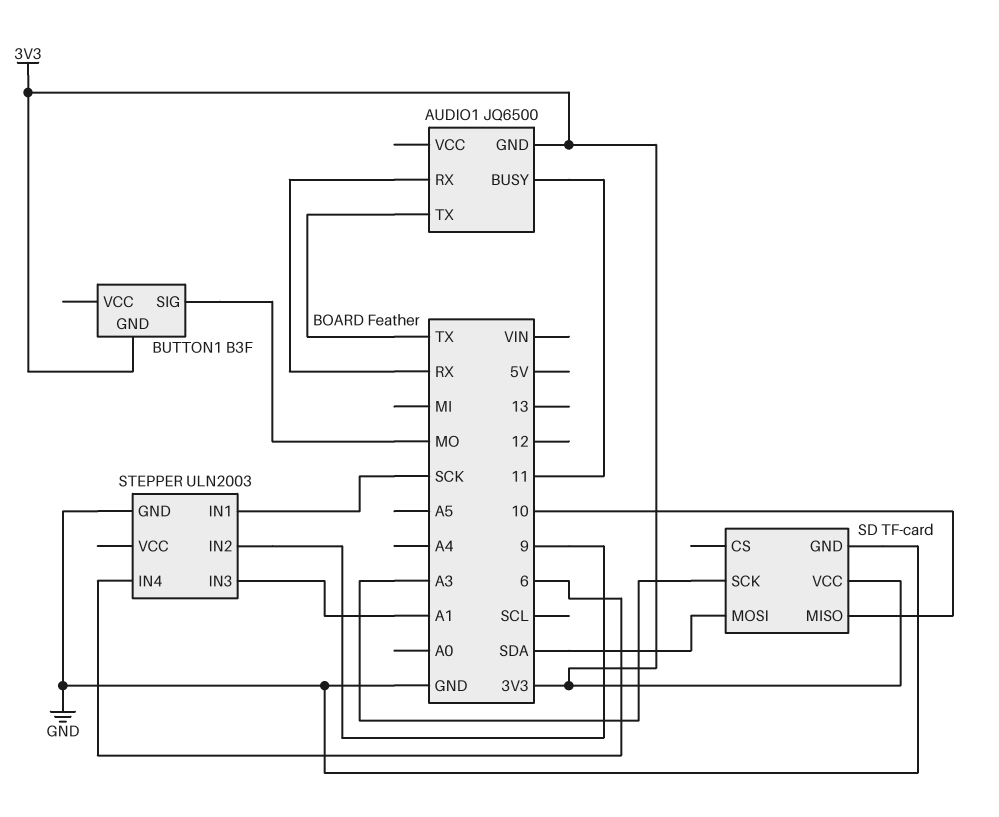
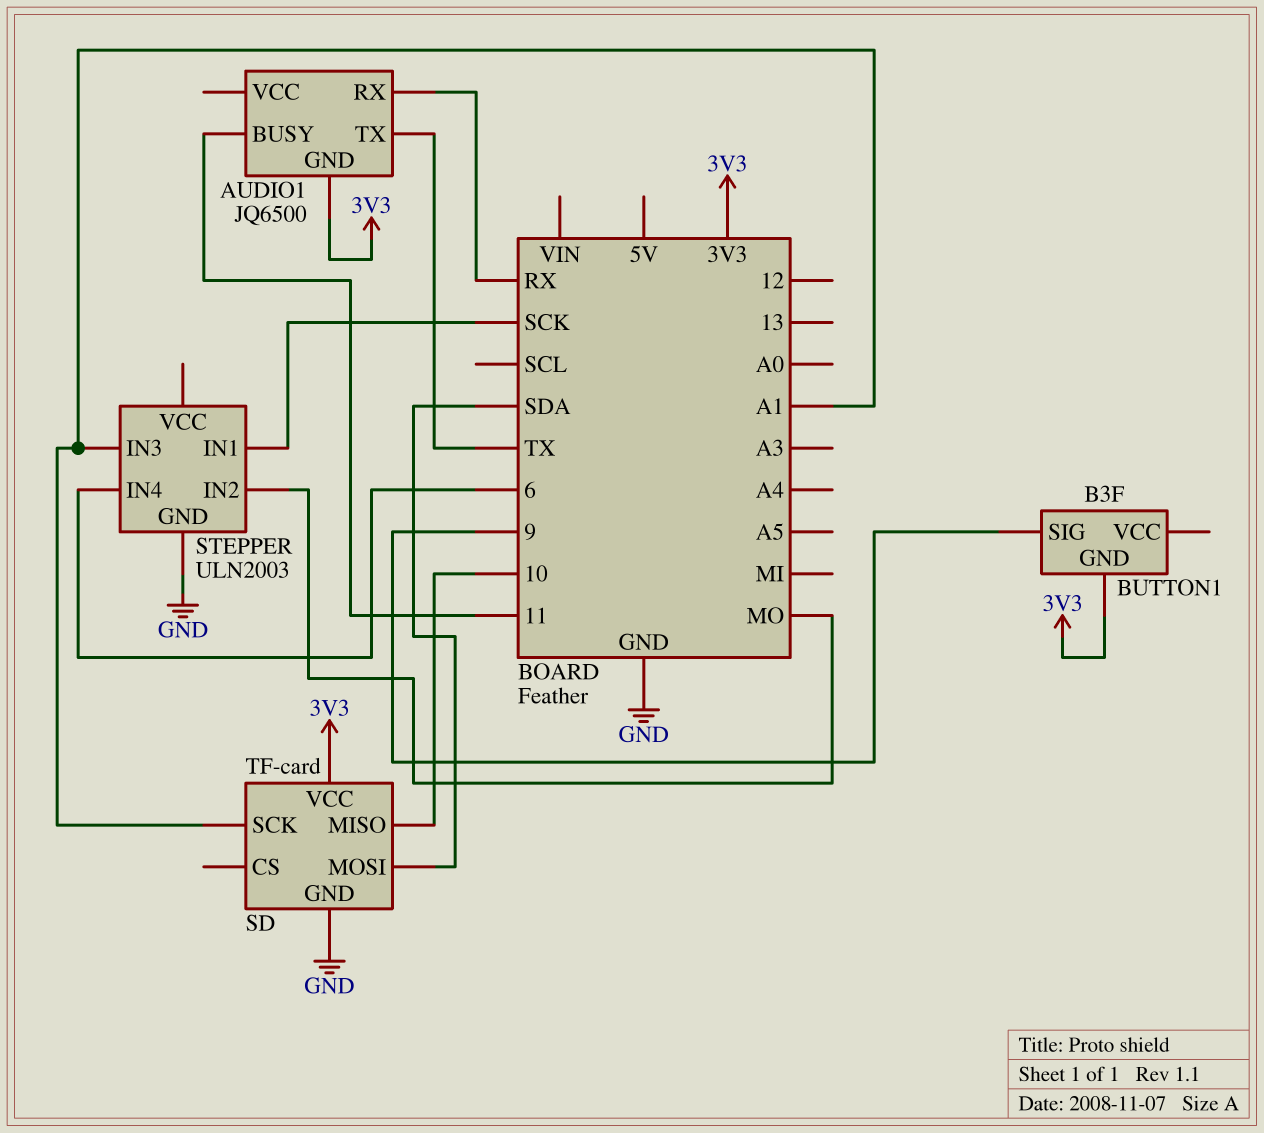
BUTTON1 pin SIG: MO -> 9
SD pin SCK: A3 -> A1
STEPPER pin IN2: 9 -> MO

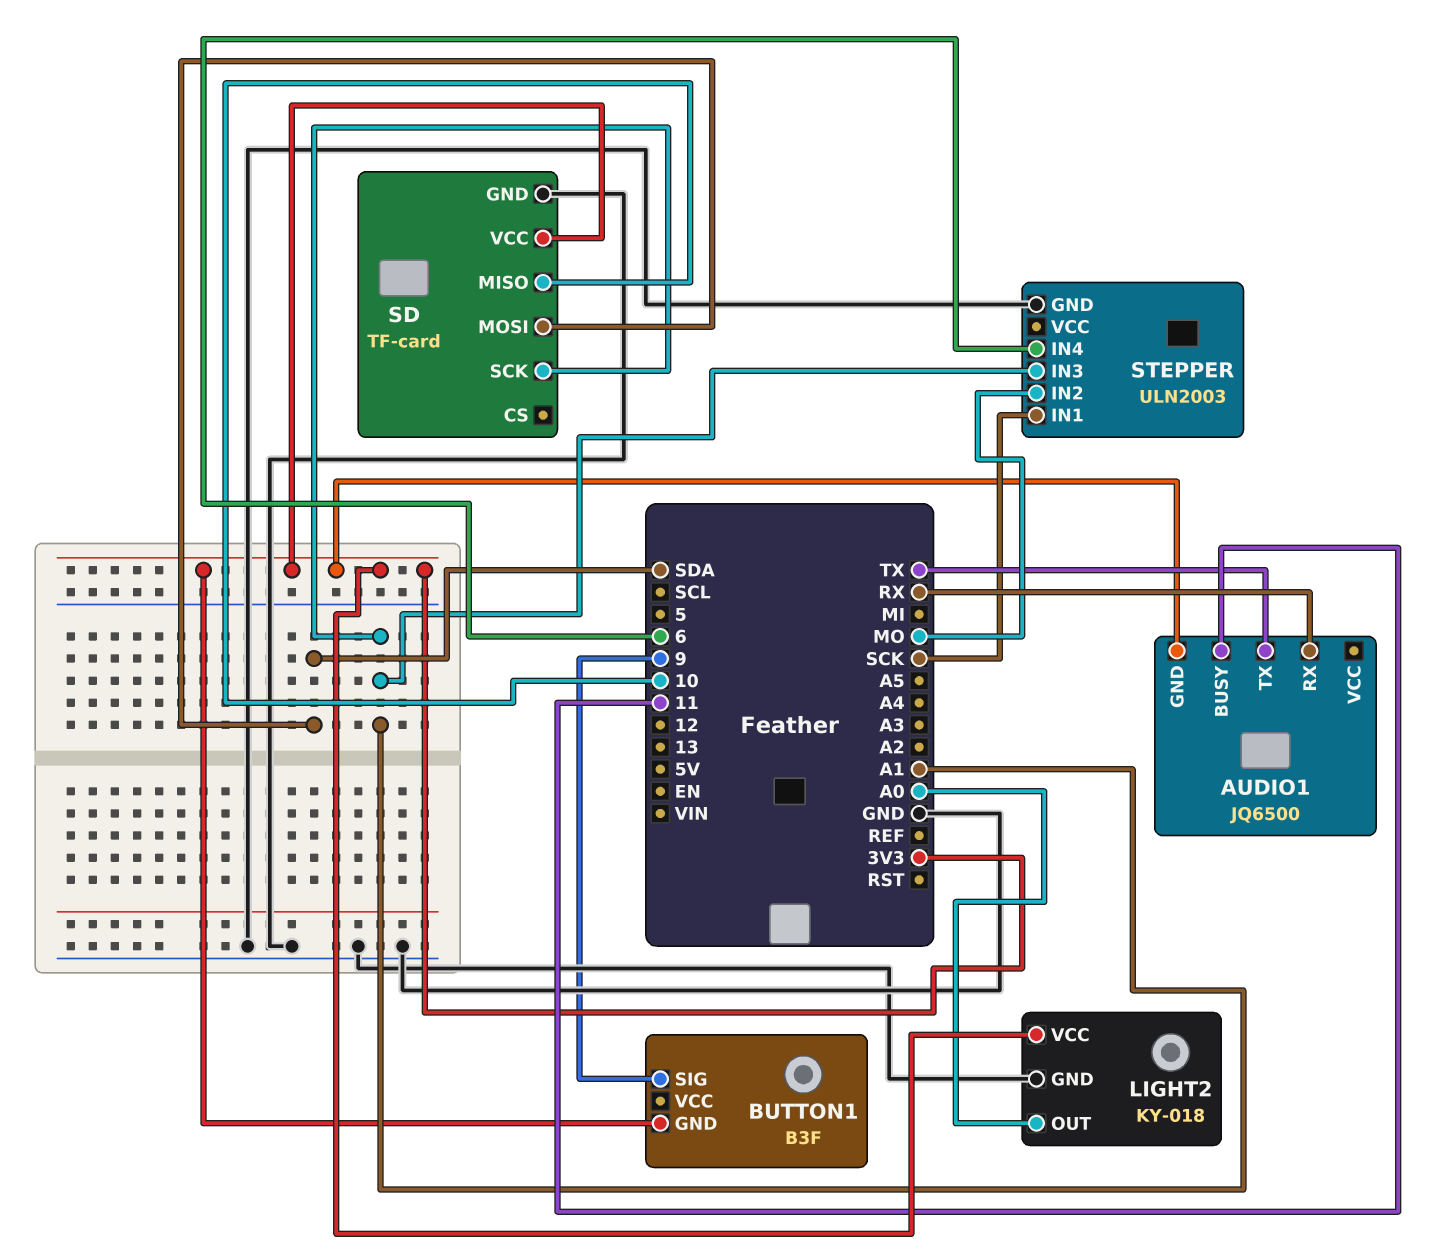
LIGHT2: none -> KY-018
LIGHT2 pin GND: none -> GND
LIGHT2 pin OUT: none -> A0
LIGHT2 pin VCC: none -> 3V3

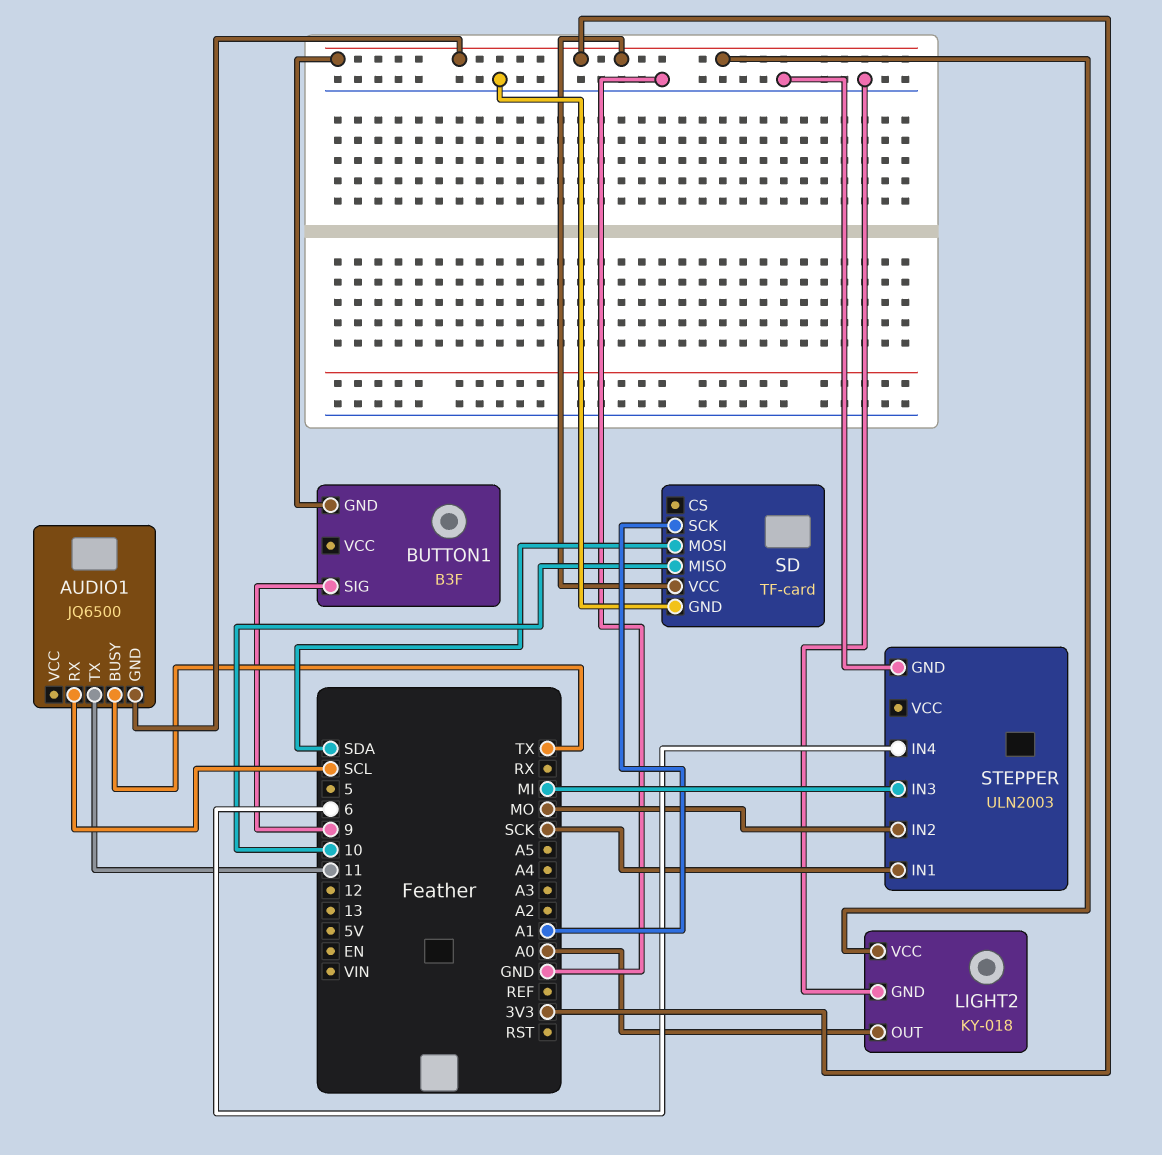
AUDIO1 pin BUSY: 11 -> TX
AUDIO1 pin RX: RX -> SCL
AUDIO1 pin TX: TX -> 11
STEPPER pin IN3: A1 -> MI

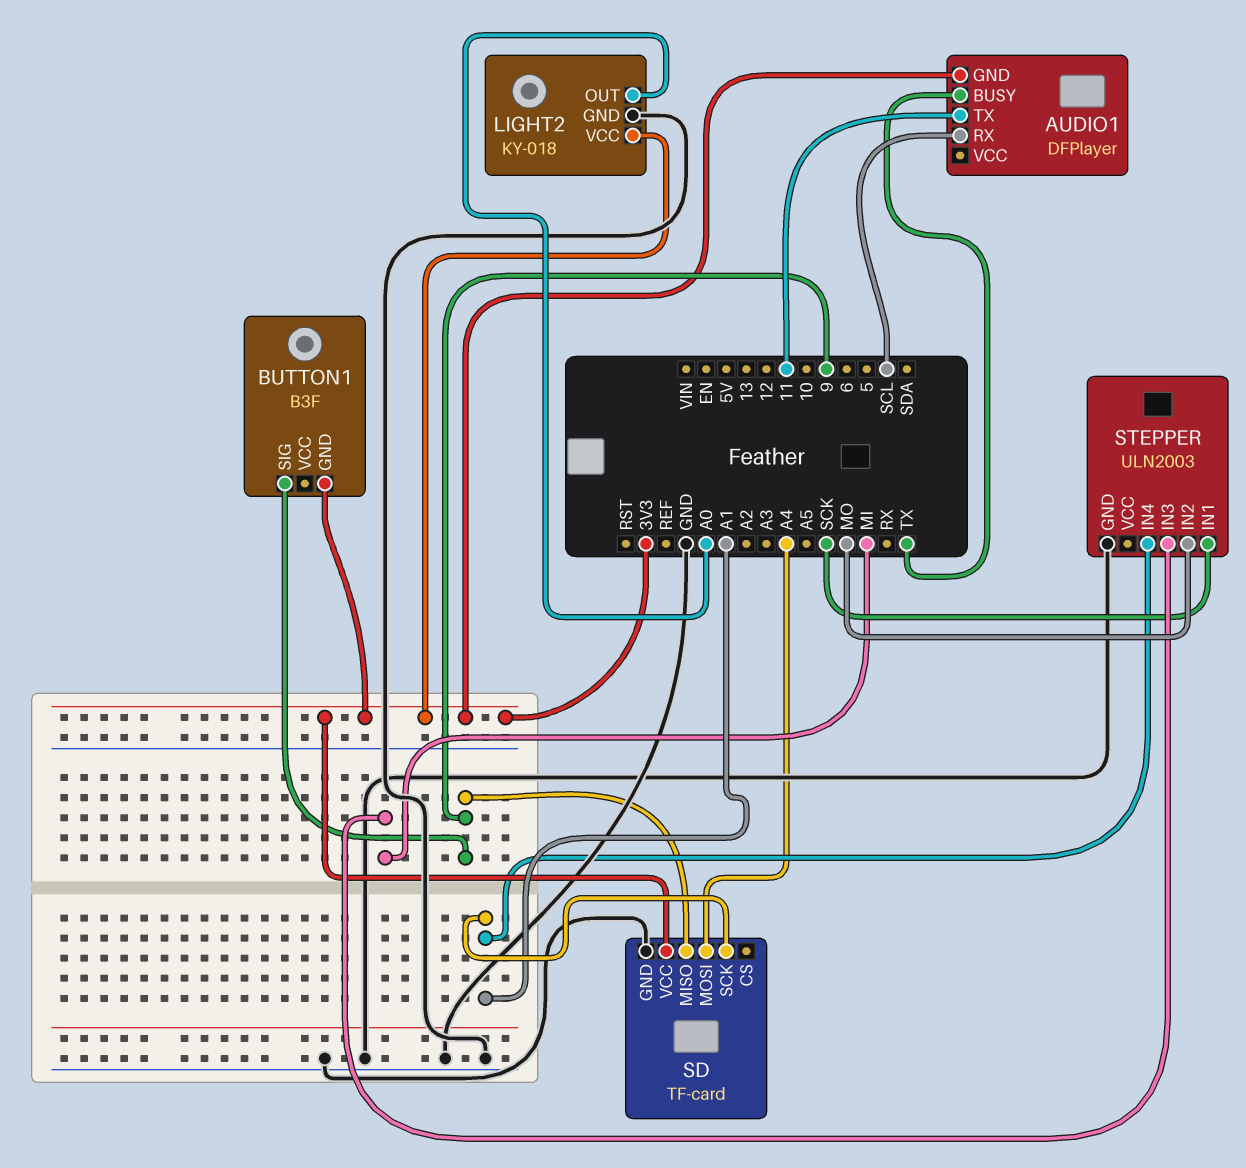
AUDIO1: JQ6500 -> DFPlayer
SD pin MISO: 10 -> 9
SD pin MOSI: SDA -> A4
STEPPER pin IN4: 6 -> A1

